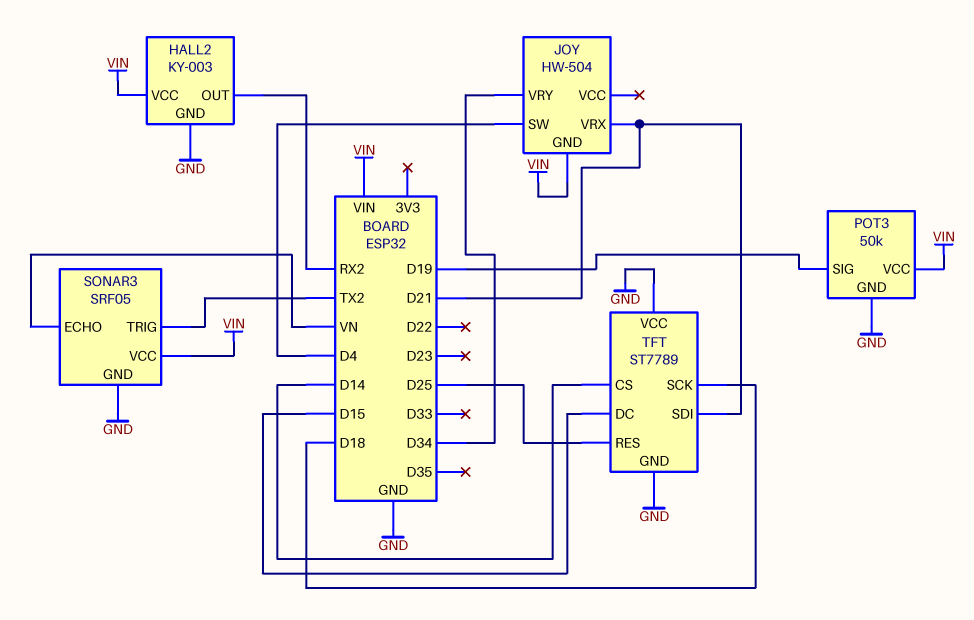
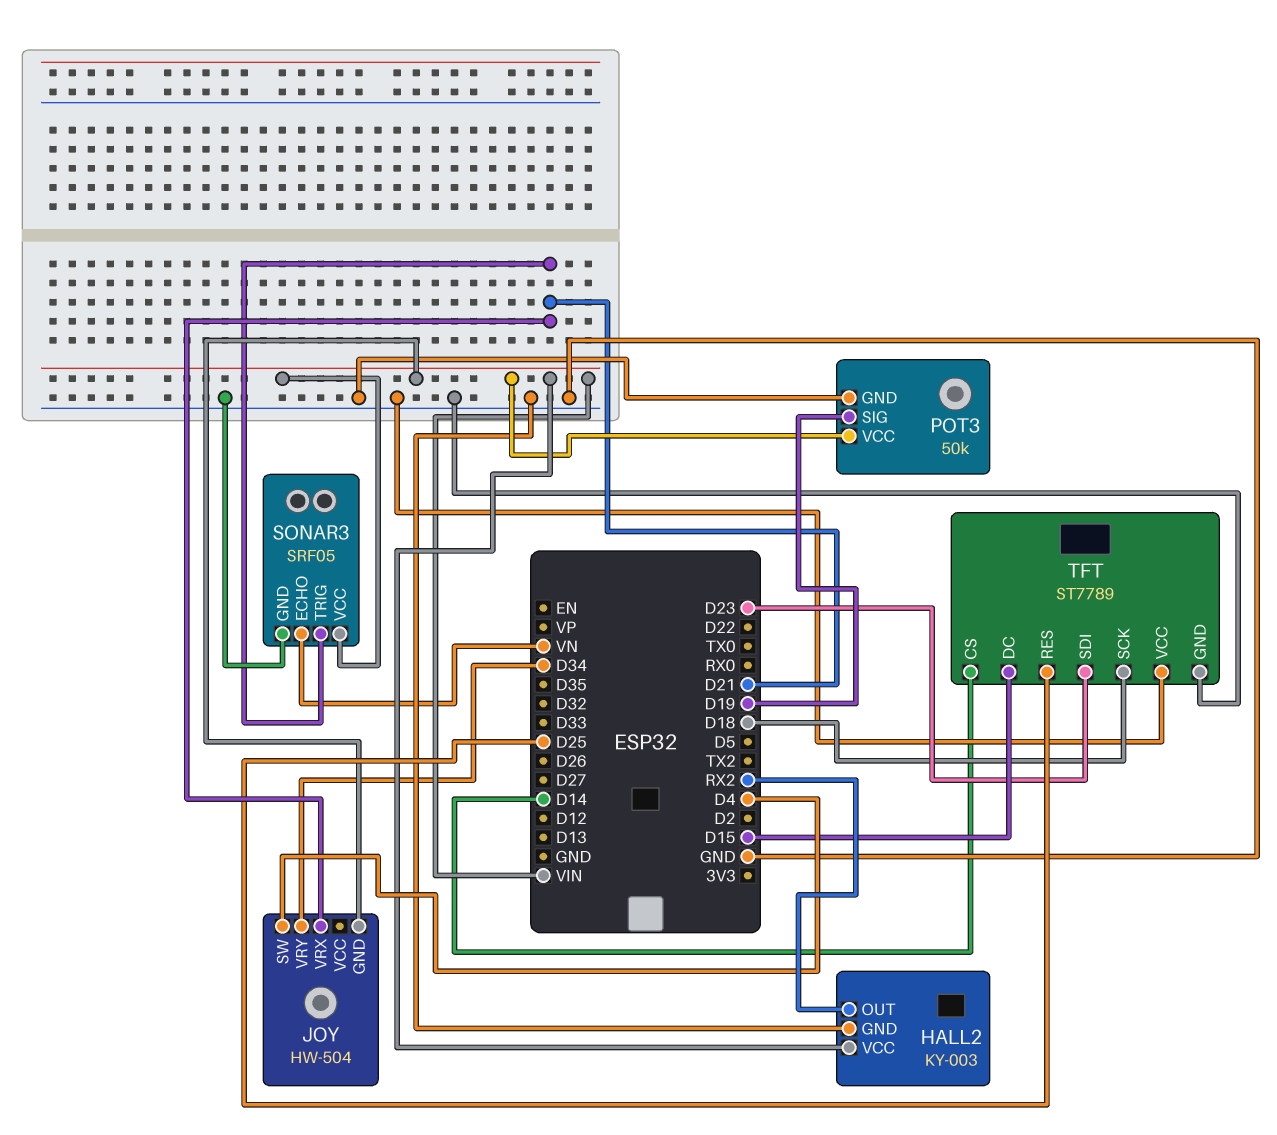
SONAR3 pin TRIG: TX2 -> D21
TFT pin SDI: D21 -> D23

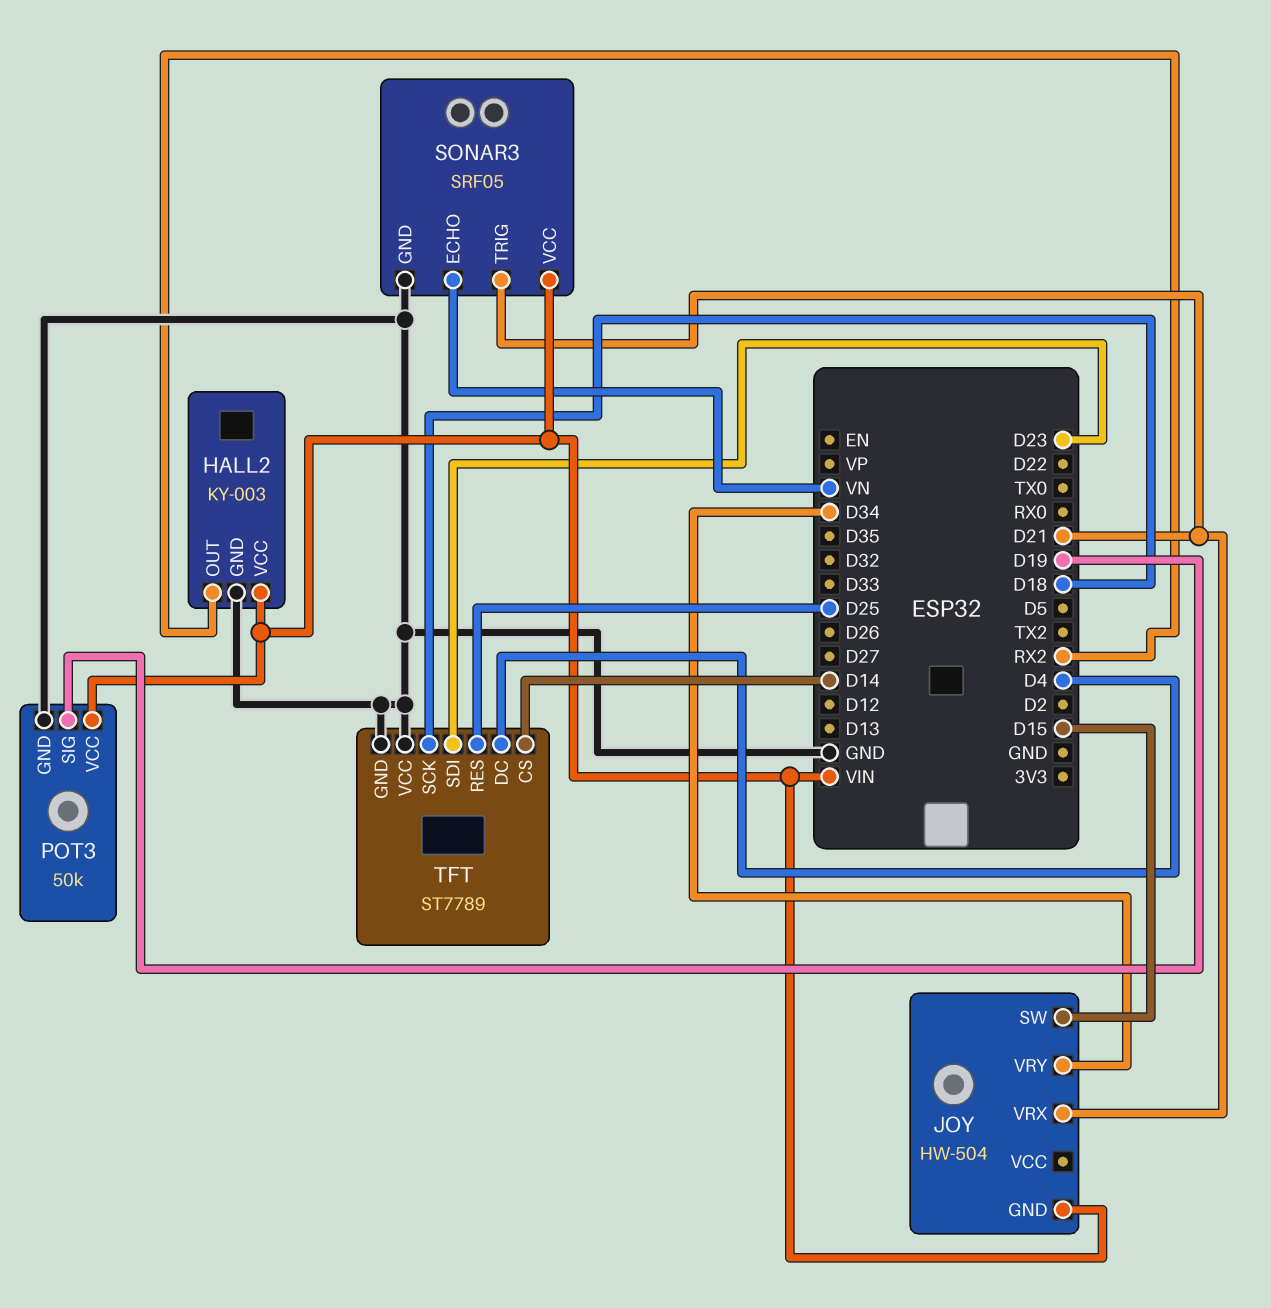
JOY pin SW: D4 -> D15
TFT pin DC: D15 -> D4

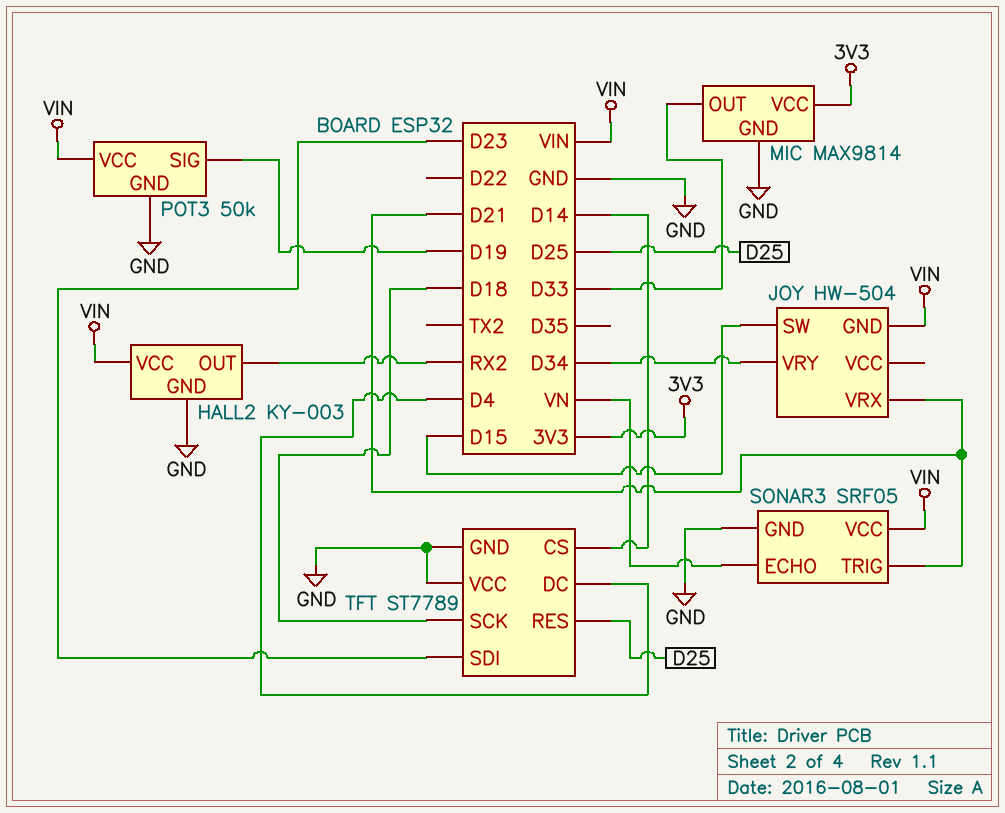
MIC: none -> MAX9814
MIC pin GND: none -> GND
MIC pin OUT: none -> D33
MIC pin VCC: none -> 3V3

